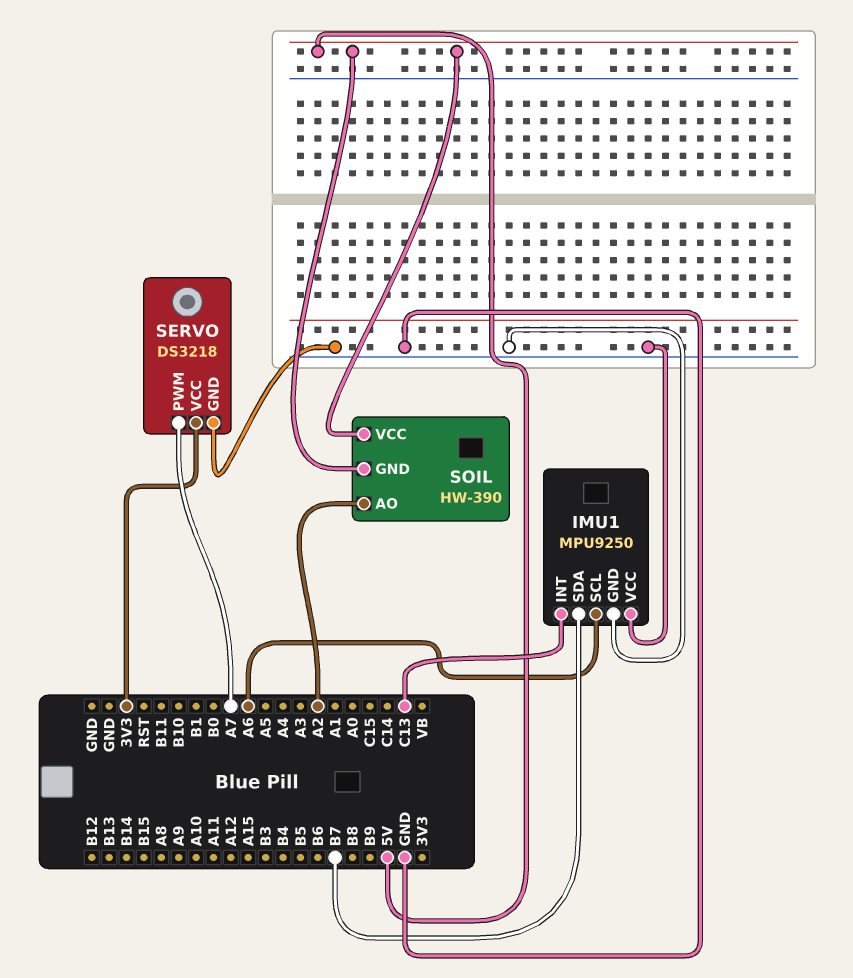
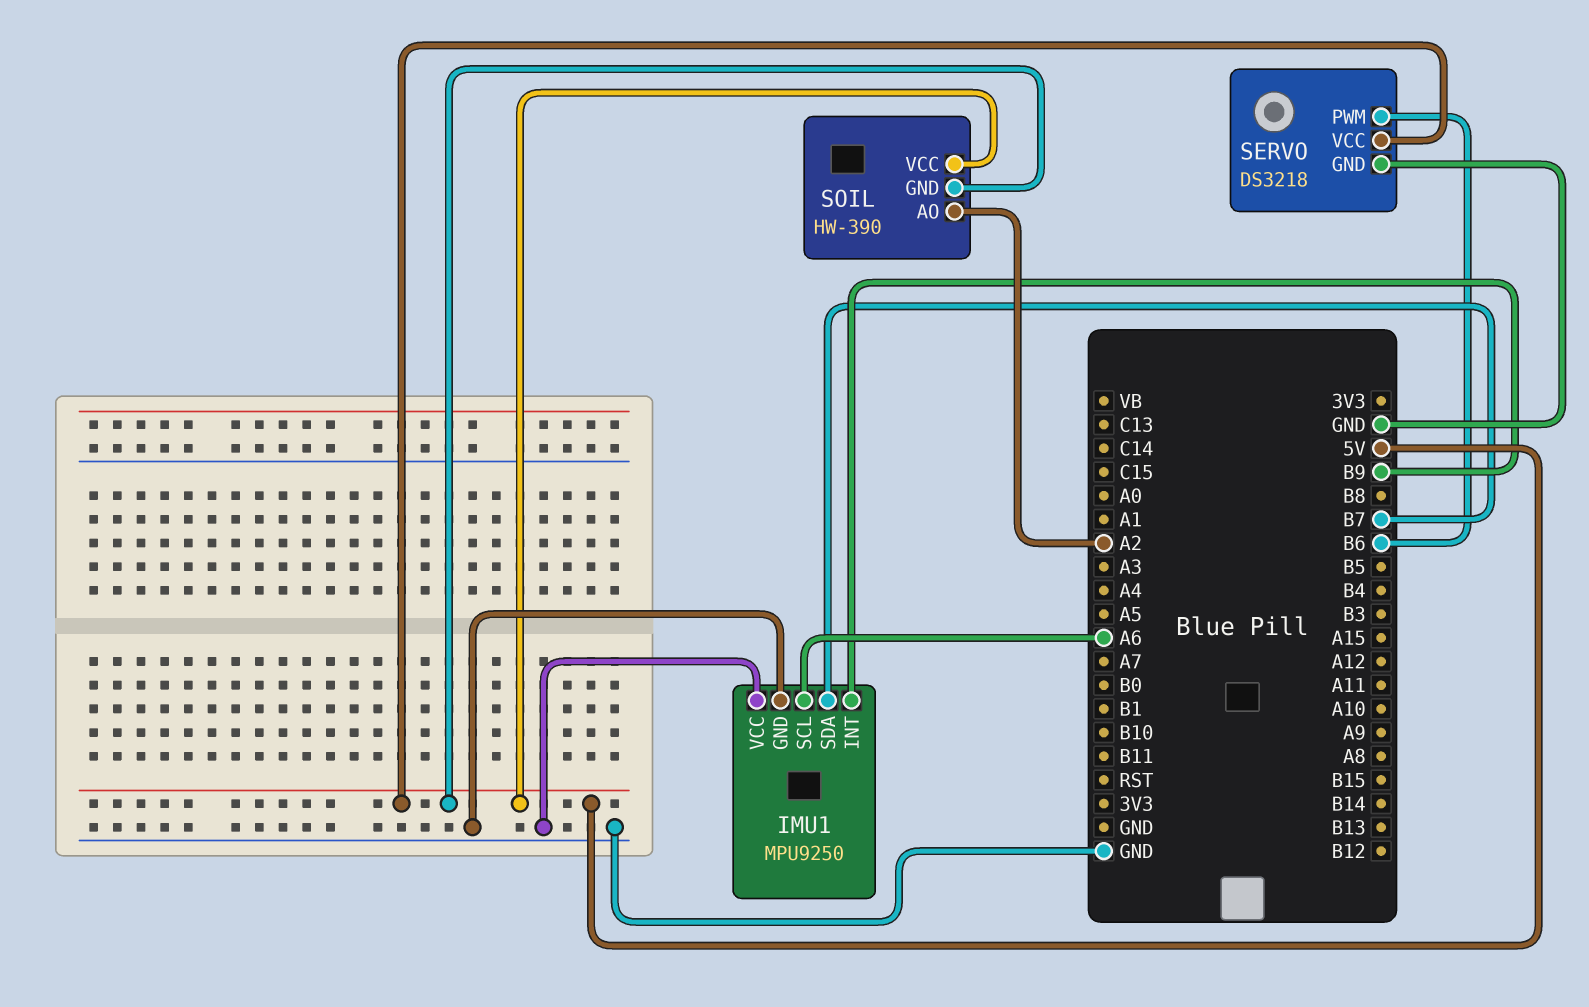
IMU1 pin INT: C13 -> B9
SERVO pin PWM: A7 -> B6
SERVO pin VCC: 3V3 -> 5V

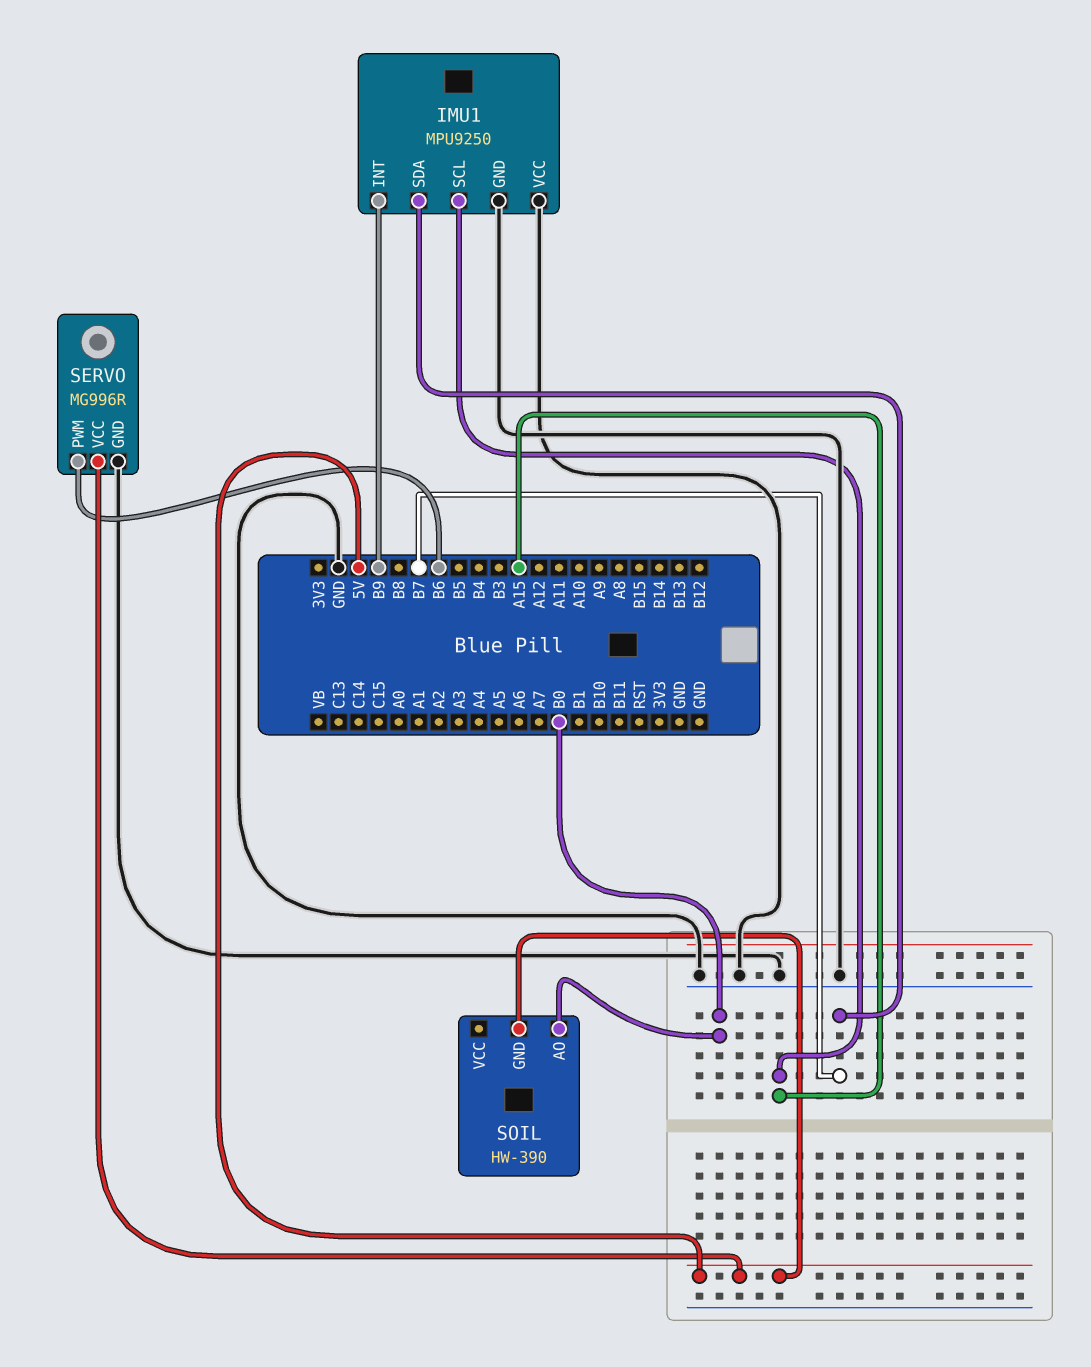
IMU1 pin SCL: A6 -> A15
SERVO: DS3218 -> MG996R
SOIL pin AO: A2 -> B0
SOIL pin VCC: 5V -> none

